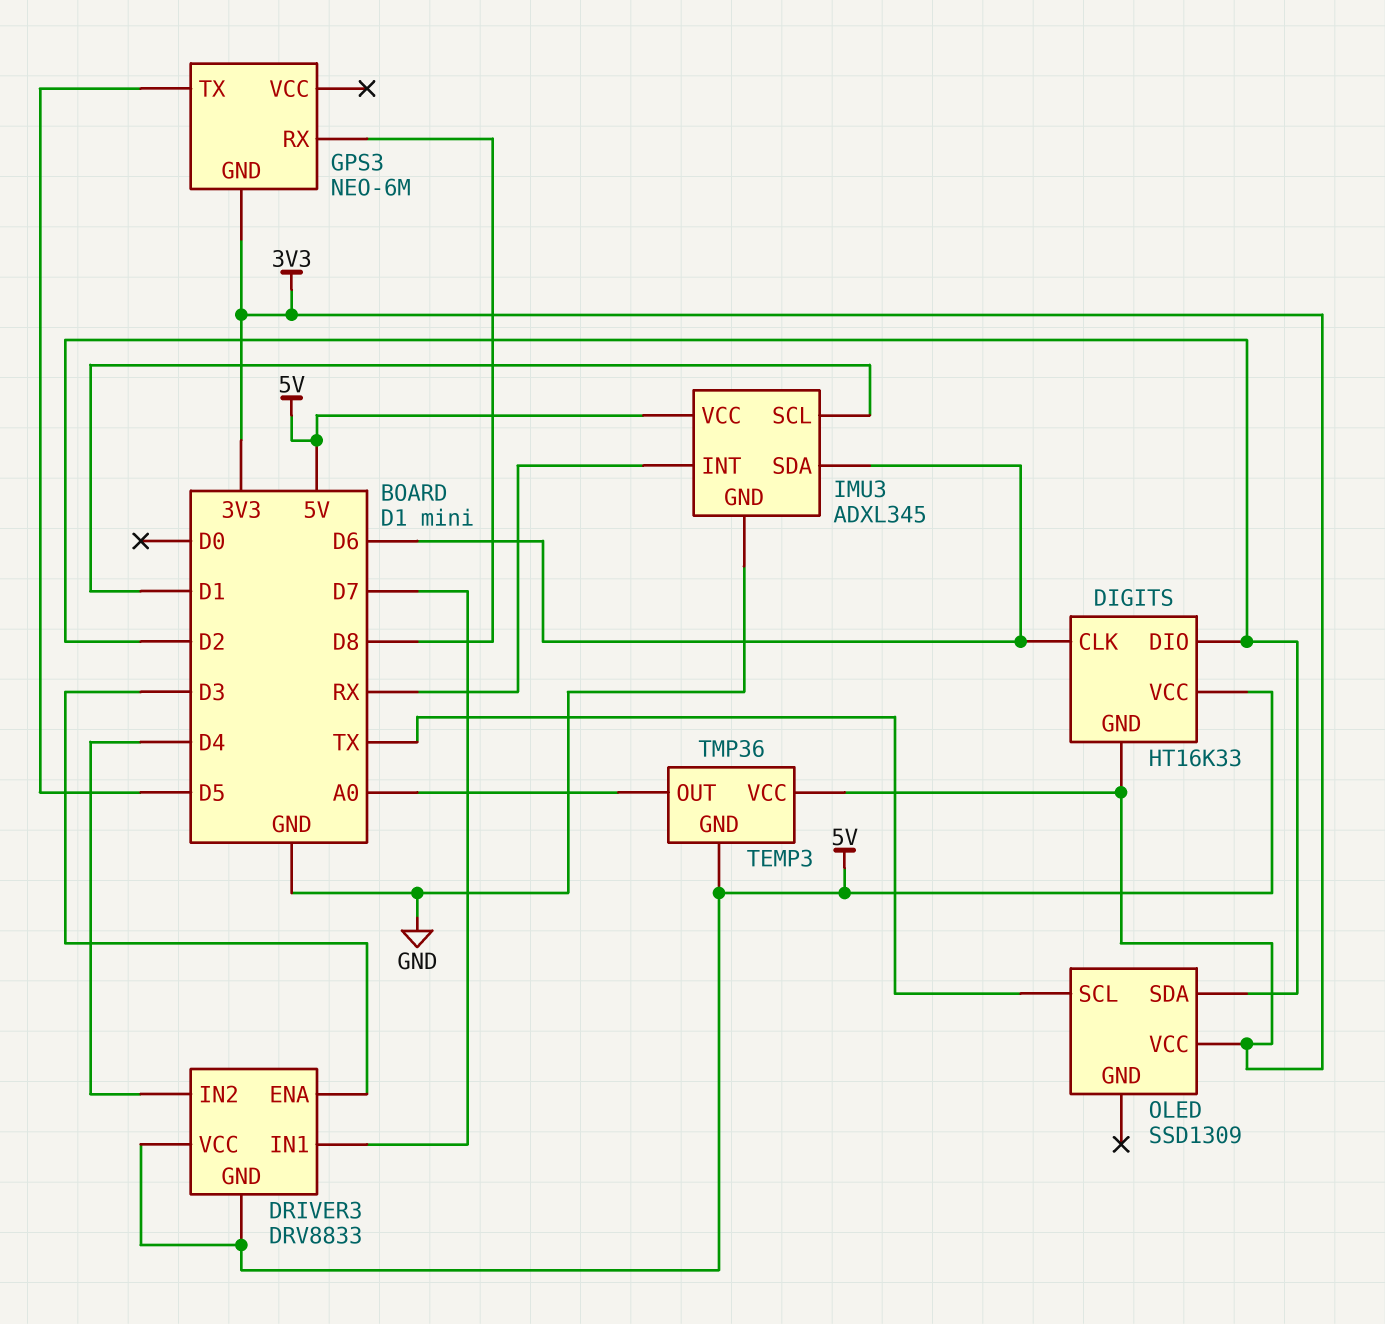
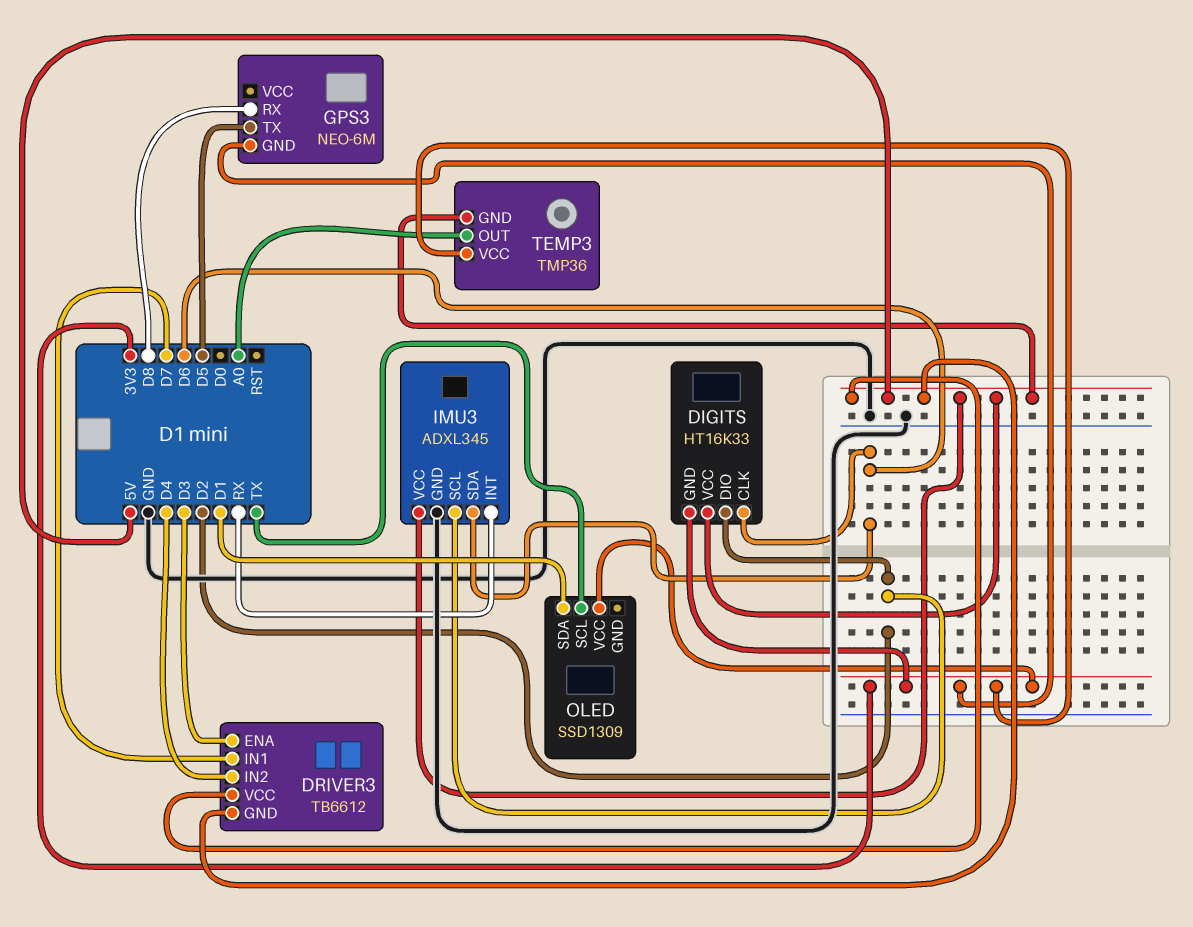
DRIVER3: DRV8833 -> TB6612
IMU3 pin SCL: D1 -> D2
OLED pin SDA: D2 -> D1

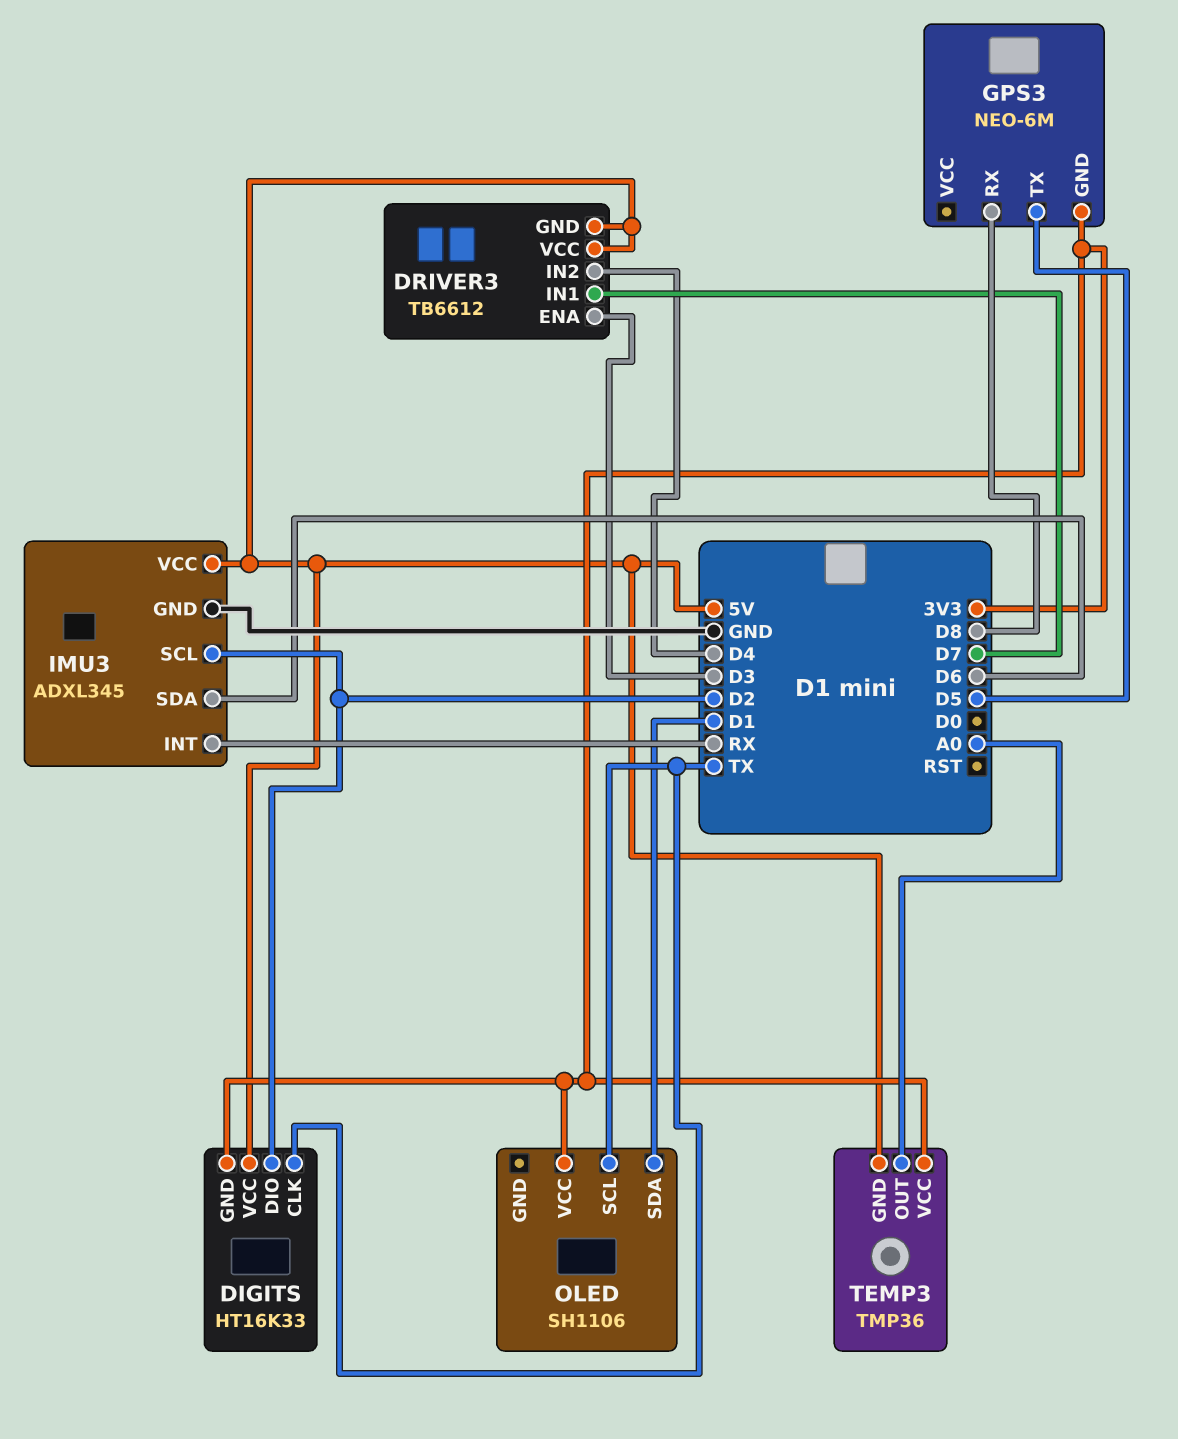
DIGITS pin CLK: D6 -> TX
OLED: SSD1309 -> SH1106

